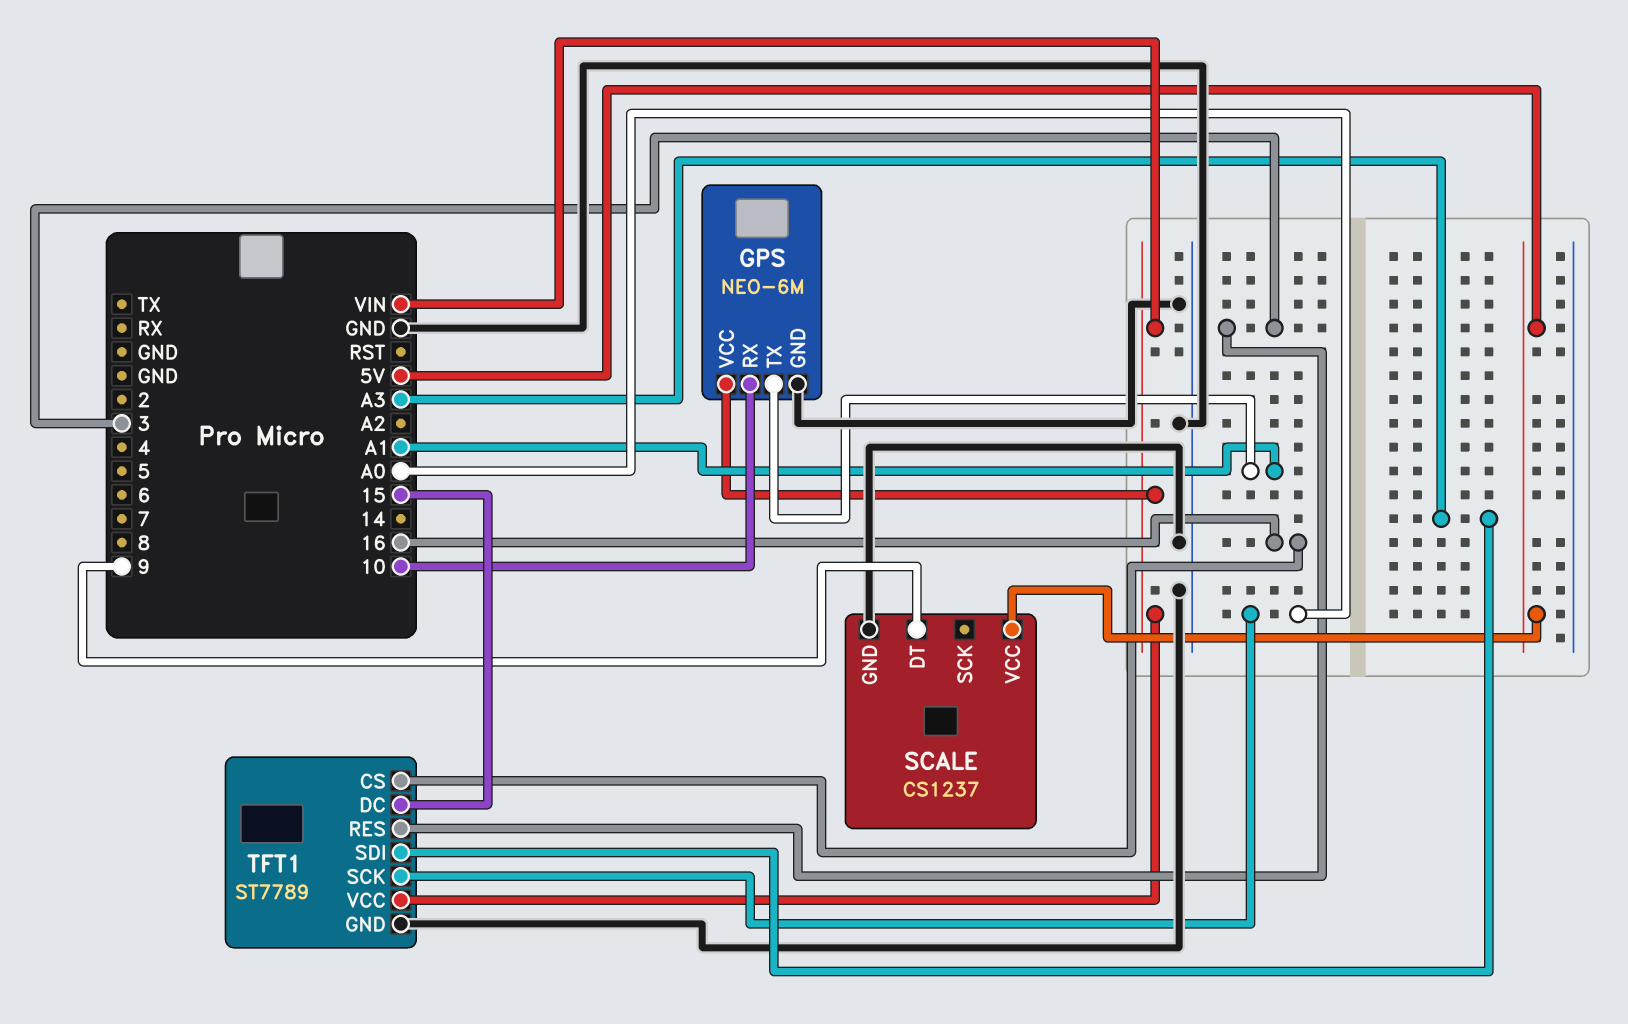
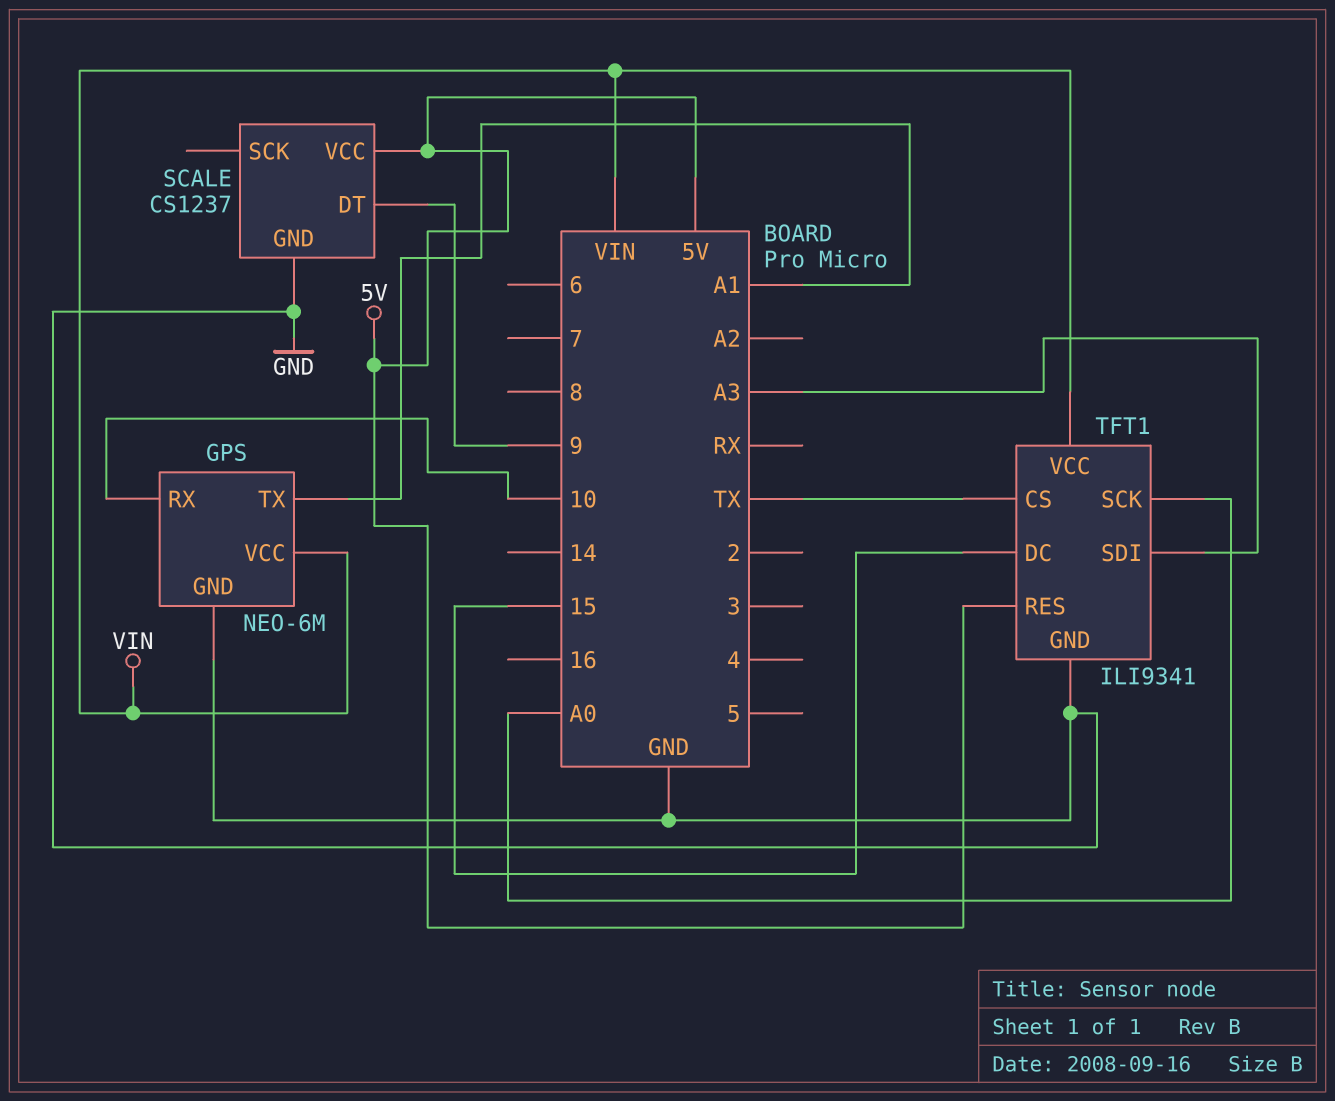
TFT1: ST7789 -> ILI9341
TFT1 pin CS: 16 -> TX
TFT1 pin RES: 3 -> 5V

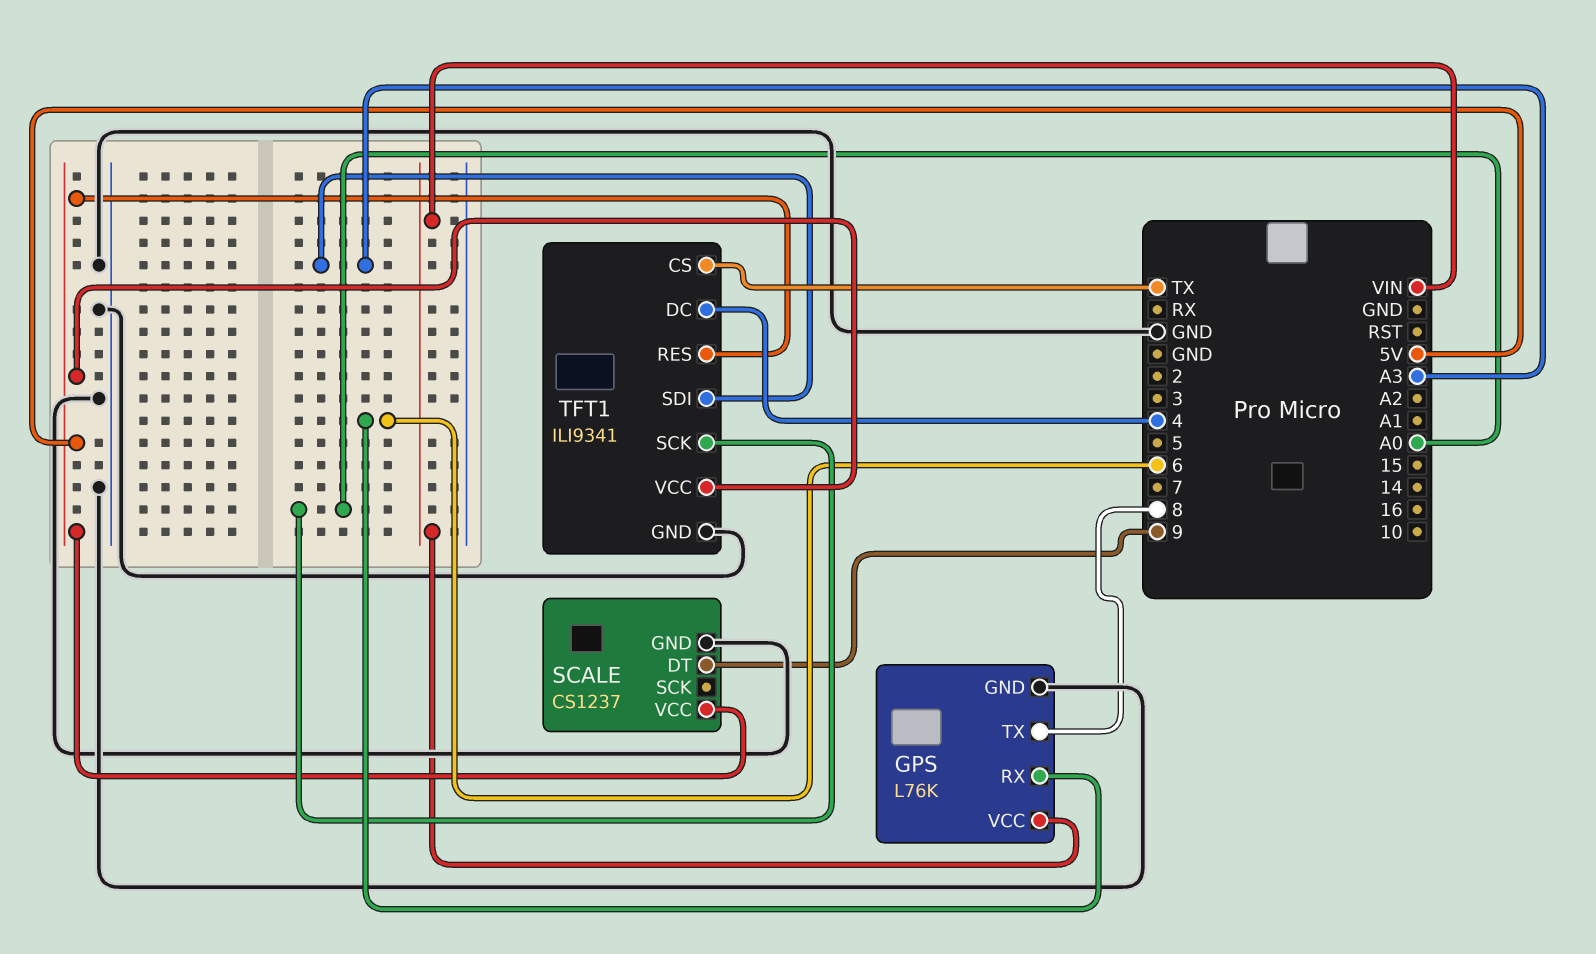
GPS: NEO-6M -> L76K
GPS pin RX: 10 -> 6
GPS pin TX: A1 -> 8
TFT1 pin DC: 15 -> 4
TFT1 pin VCC: VIN -> 5V

